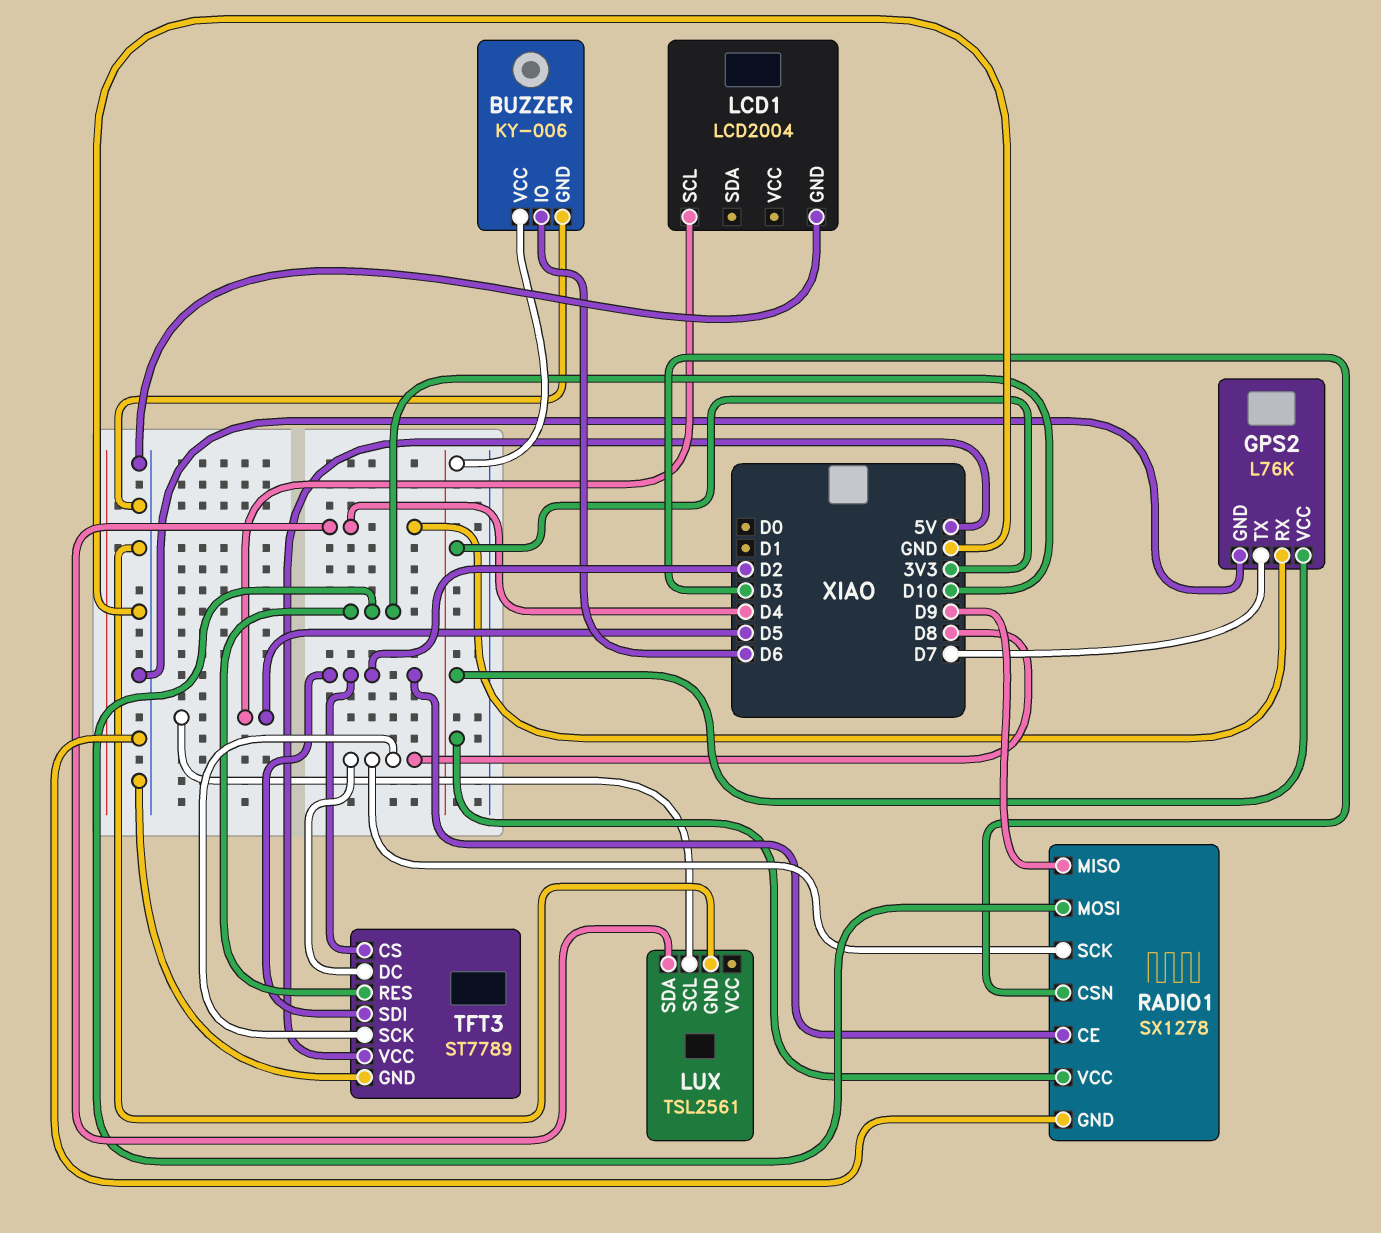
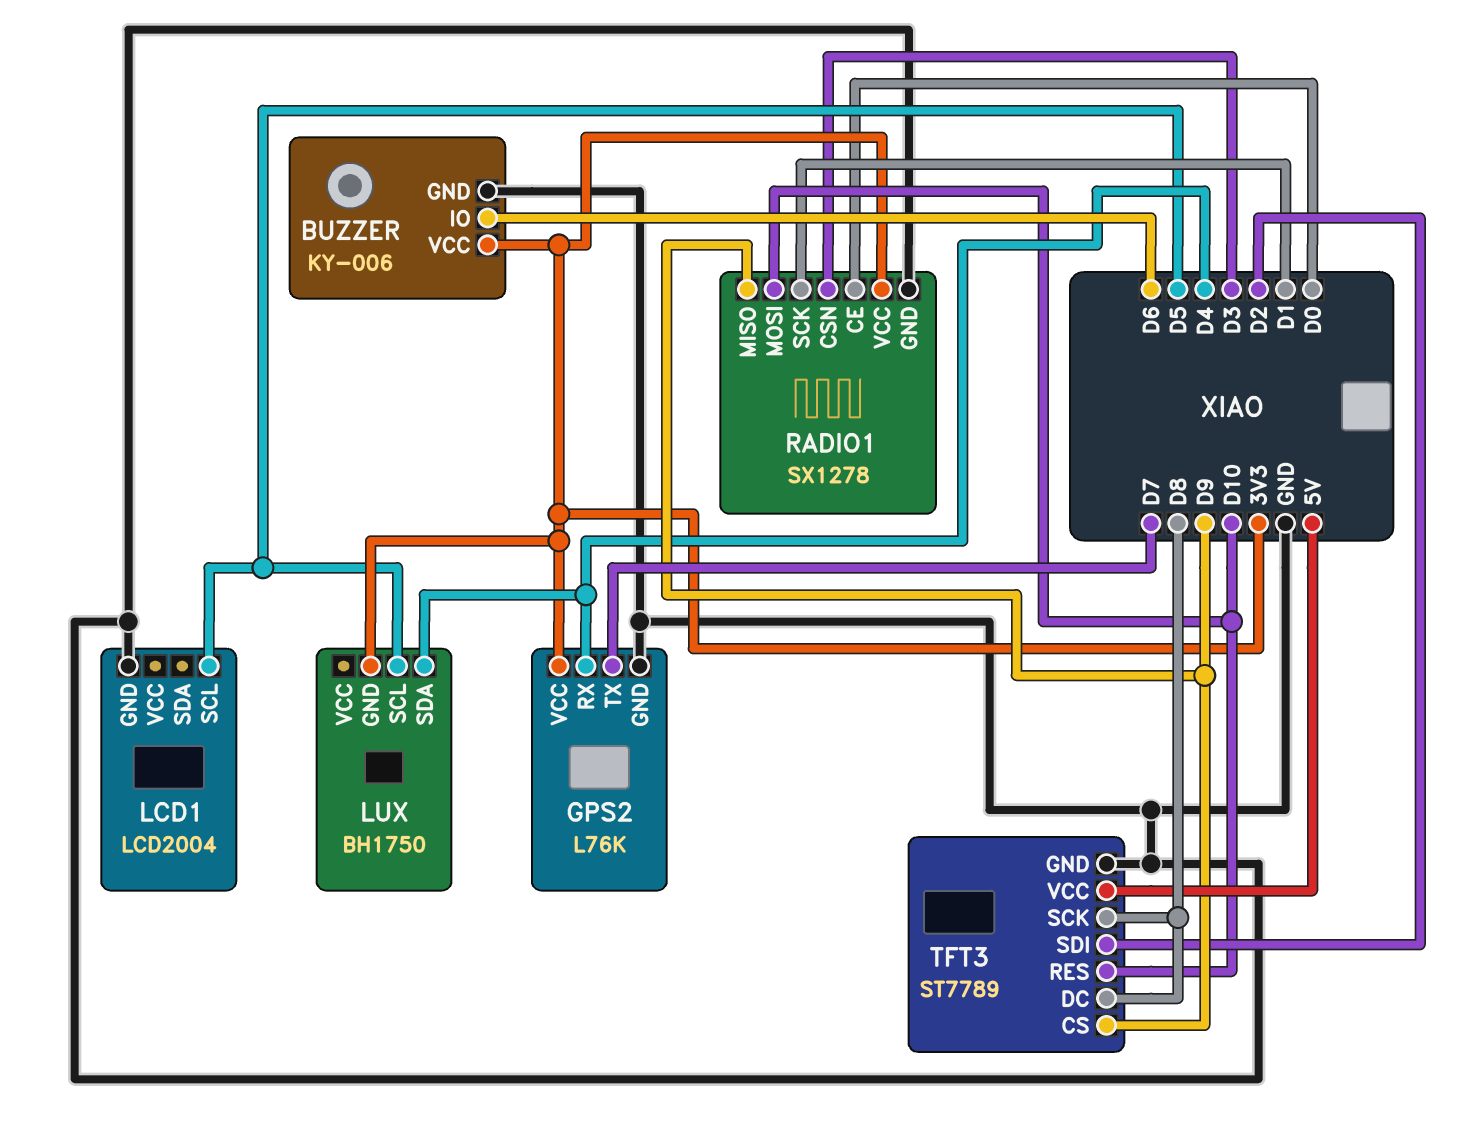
LUX: TSL2561 -> BH1750
LUX pin GND: GND -> 3V3
RADIO1 pin CE: D2 -> D0
RADIO1 pin SCK: D8 -> D1
TFT3 pin CS: D2 -> D9

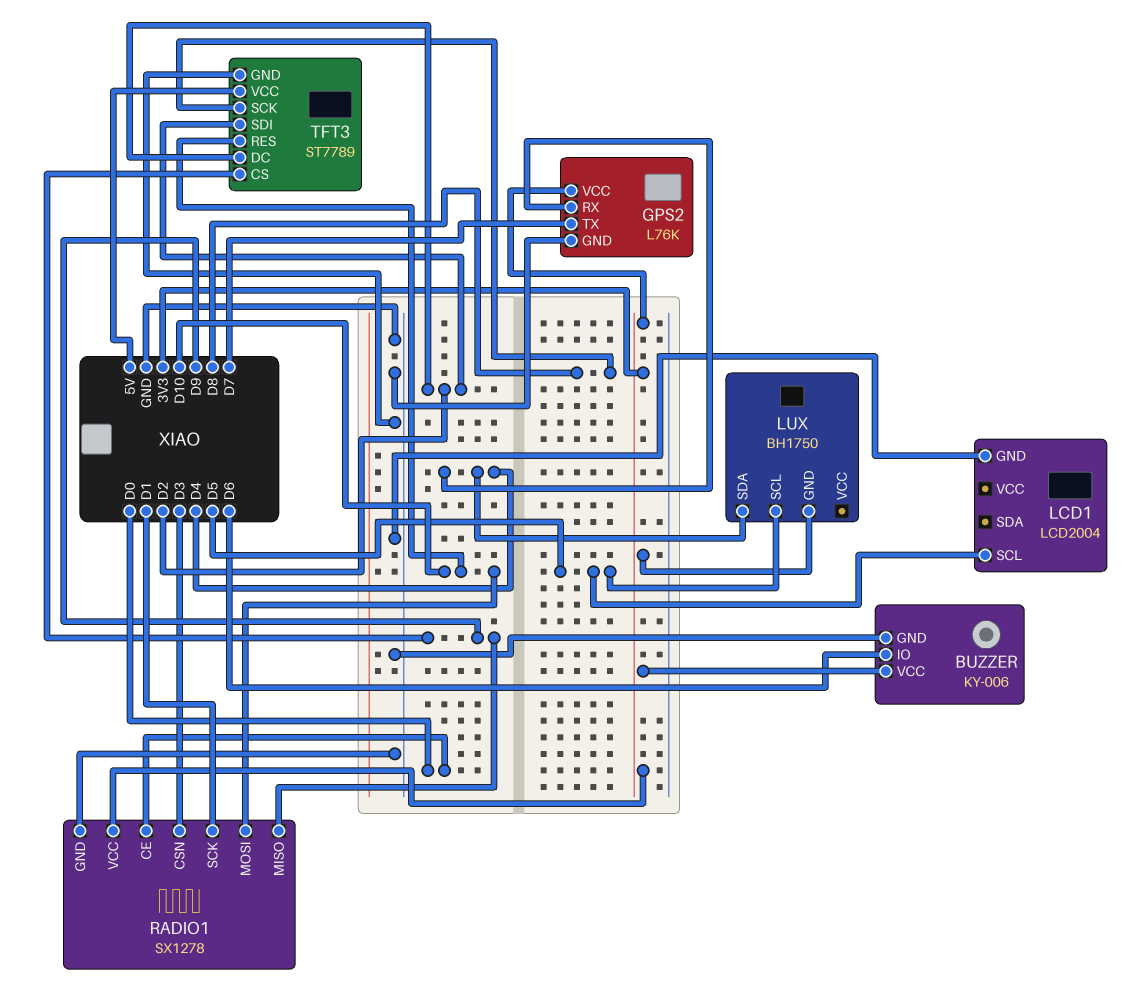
TFT3 pin DC: D8 -> D2

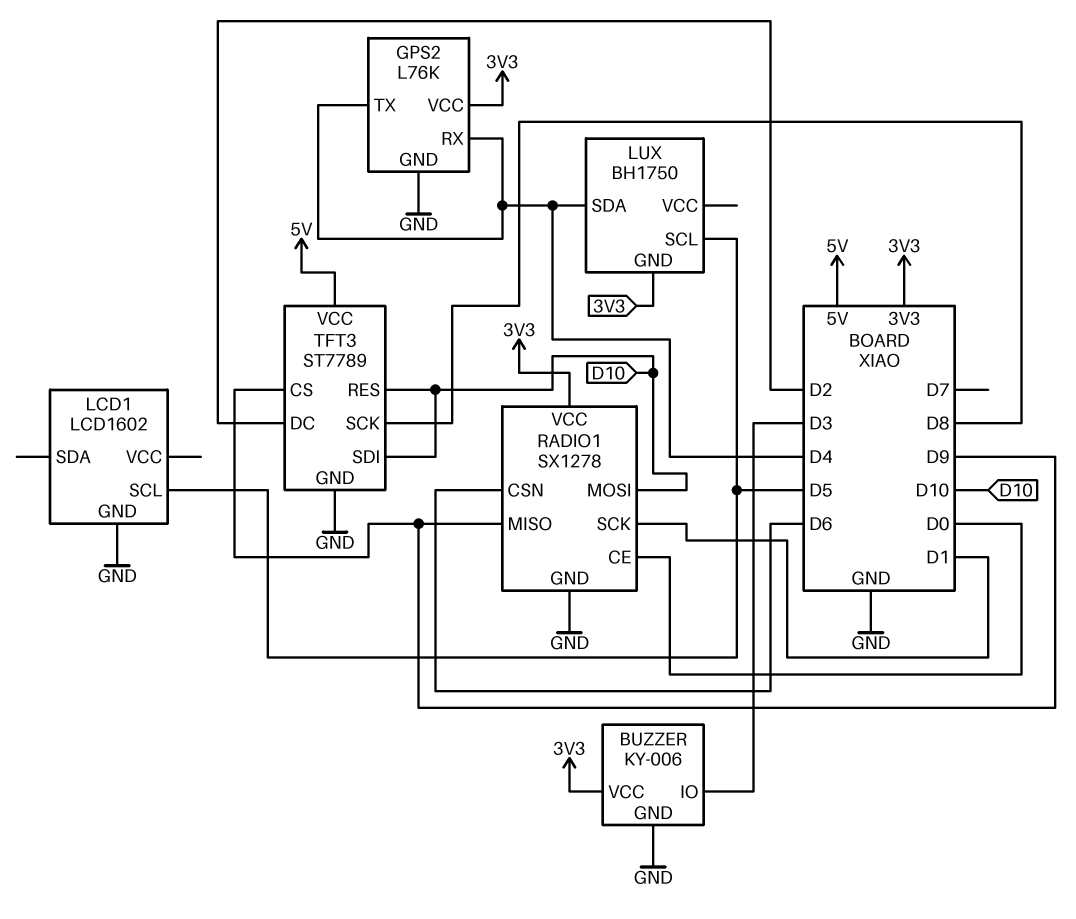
BUZZER pin IO: D6 -> D3
GPS2 pin TX: D7 -> D4
LCD1: LCD2004 -> LCD1602
RADIO1 pin CSN: D3 -> D6
TFT3 pin SDI: D2 -> D10

